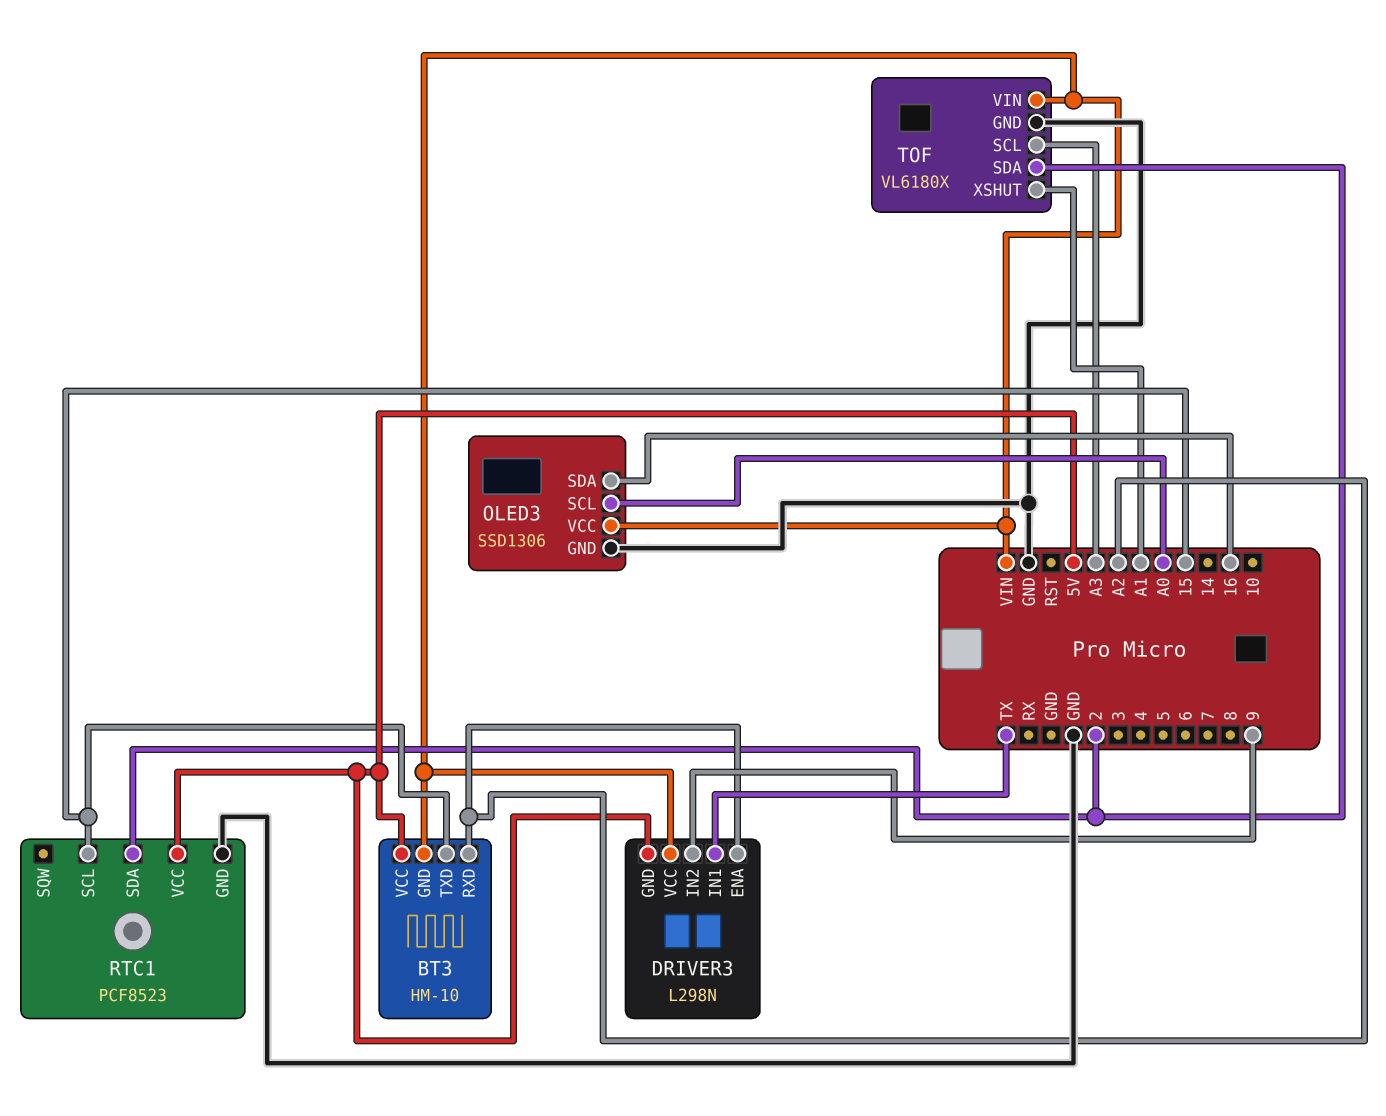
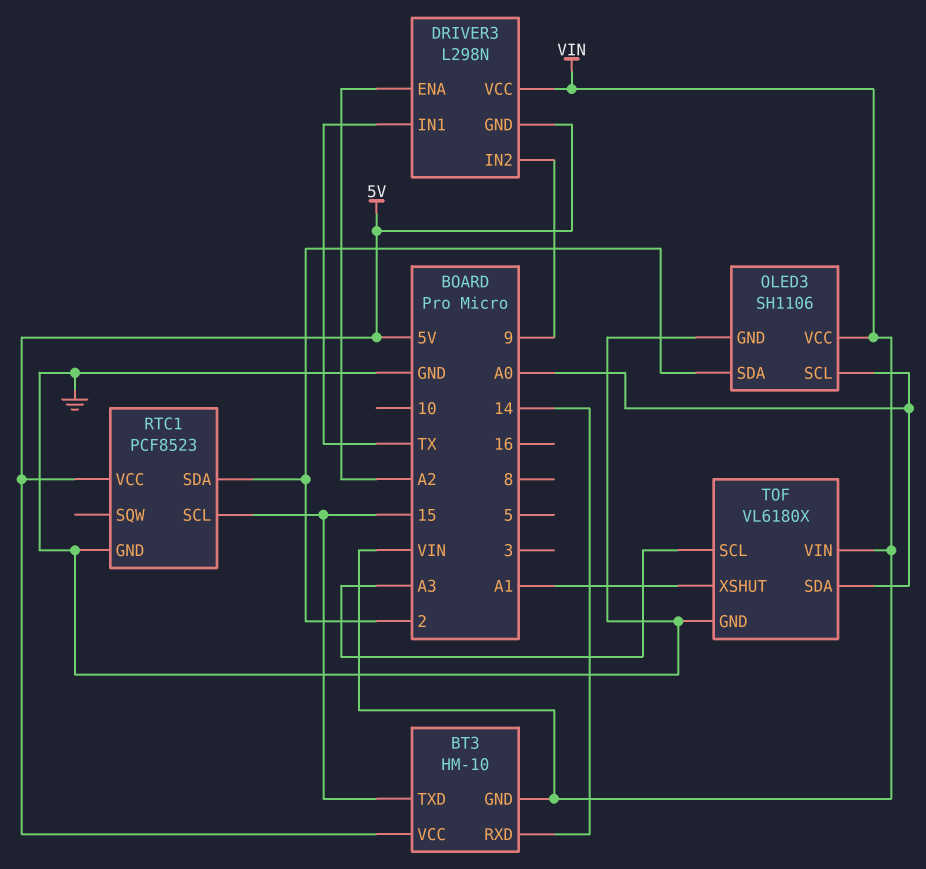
BT3 pin RXD: A2 -> 14
OLED3: SSD1306 -> SH1106
OLED3 pin SDA: 16 -> 2
TOF pin SDA: 2 -> A0

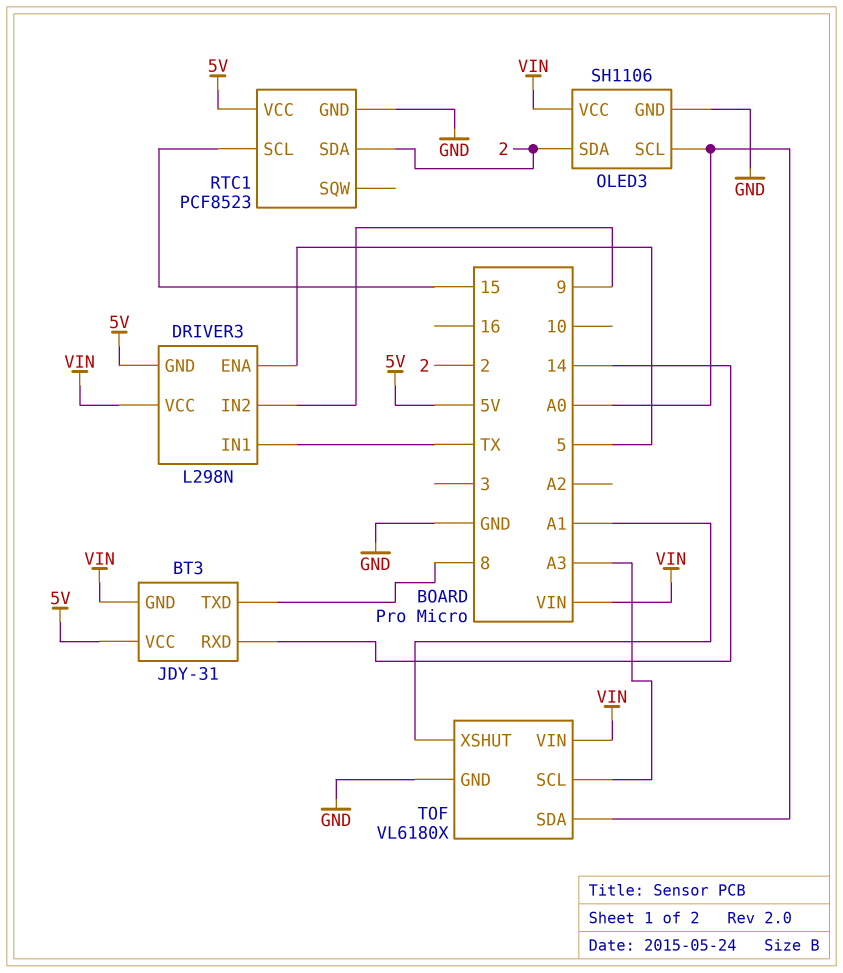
BT3: HM-10 -> JDY-31
BT3 pin TXD: 15 -> 8
DRIVER3 pin ENA: A2 -> 5

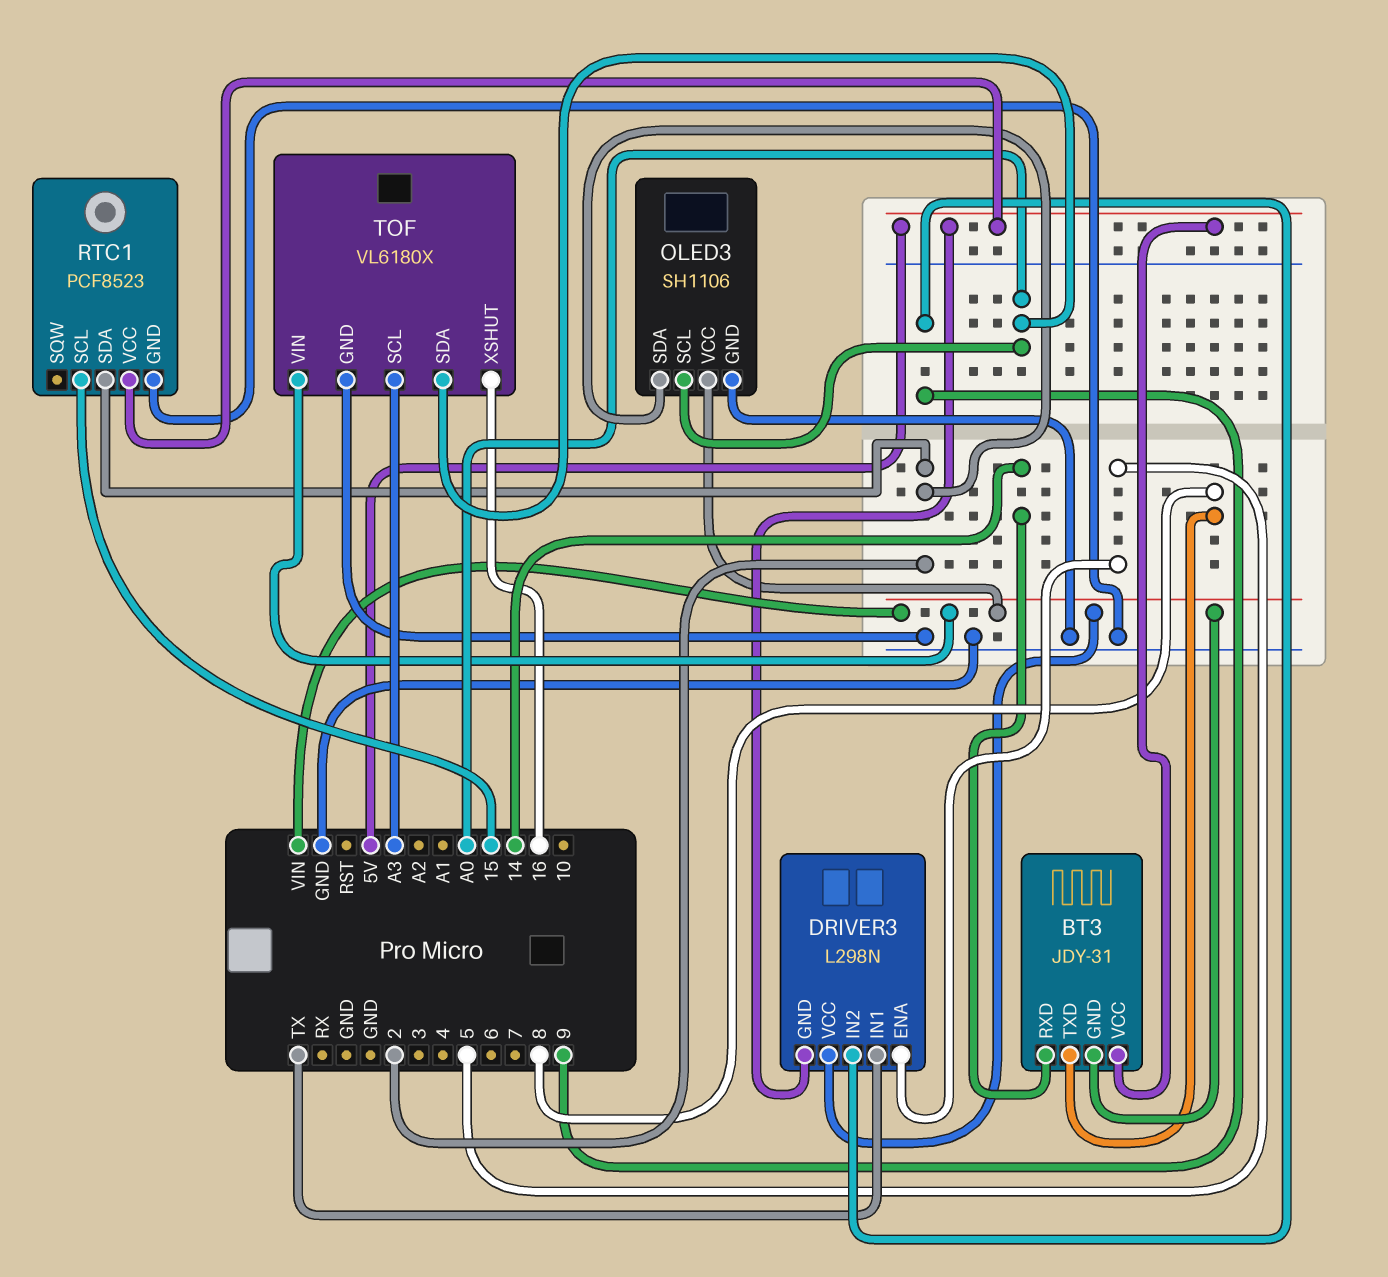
TOF pin XSHUT: A1 -> 16

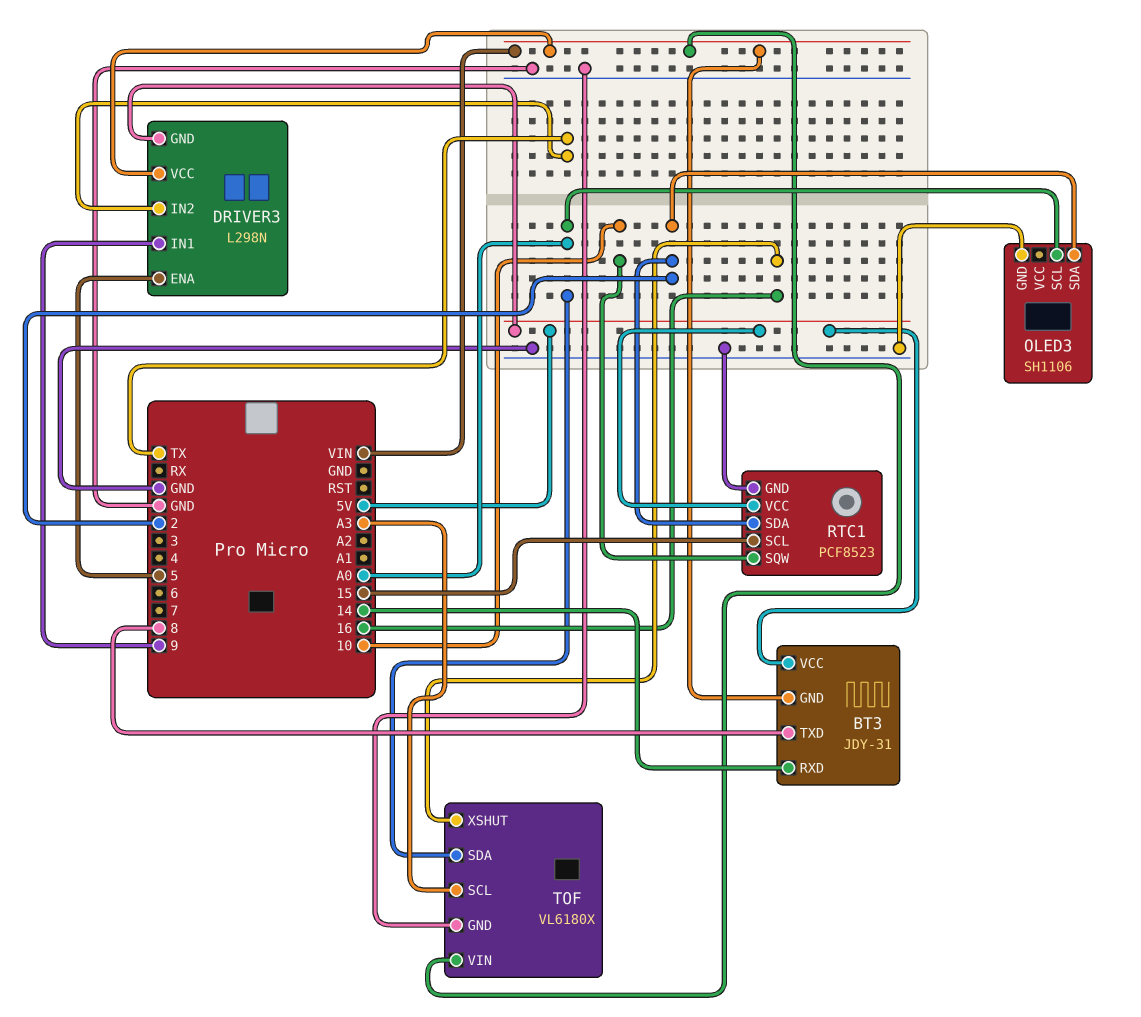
DRIVER3 pin IN1: TX -> 9
DRIVER3 pin IN2: 9 -> TX
OLED3 pin VCC: VIN -> none
RTC1 pin SQW: none -> 10

